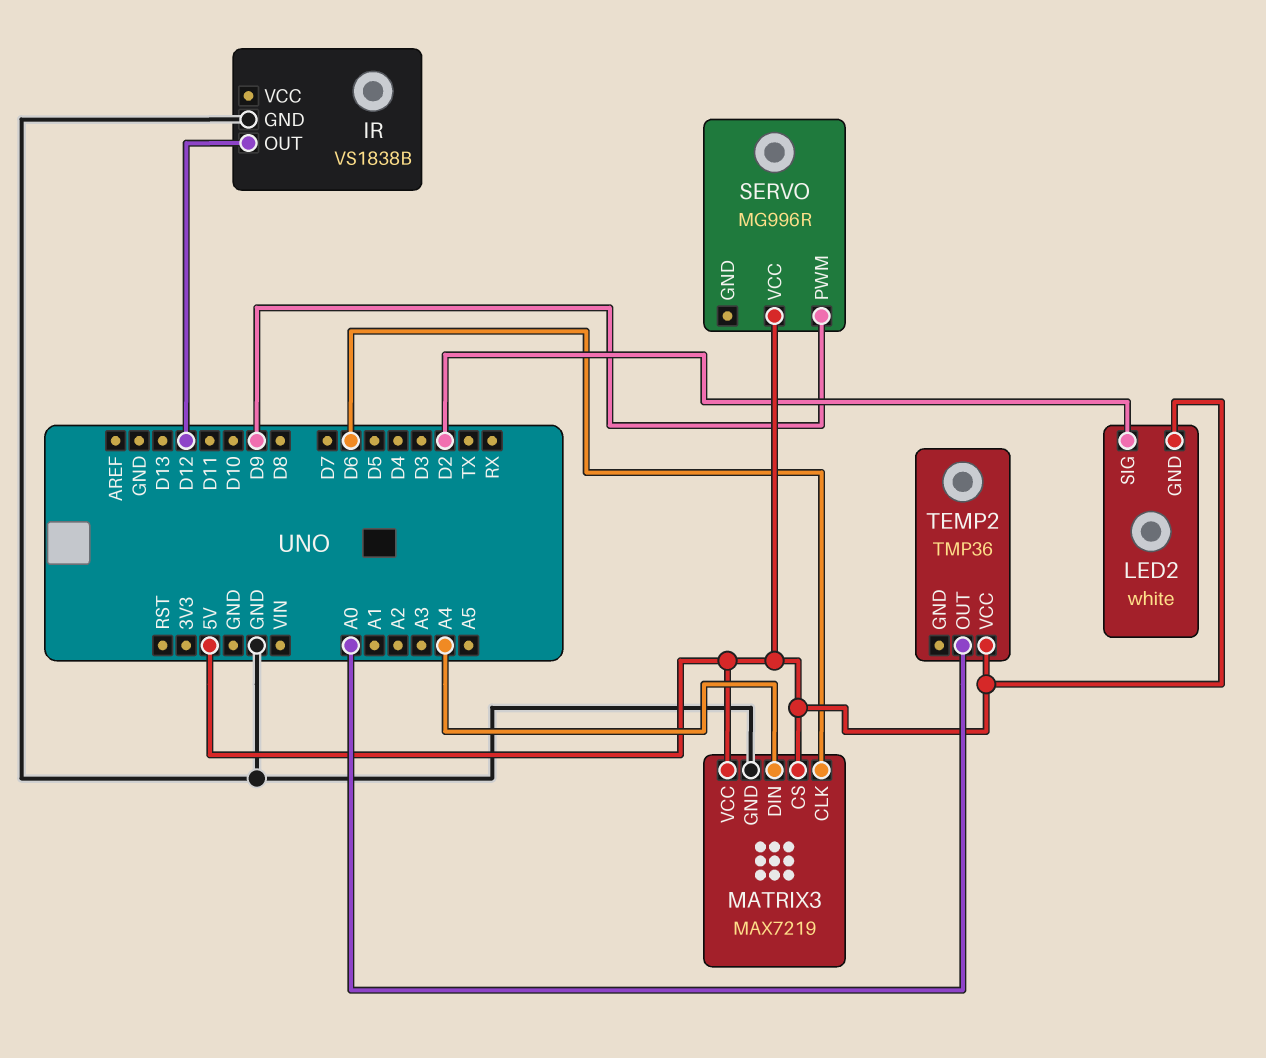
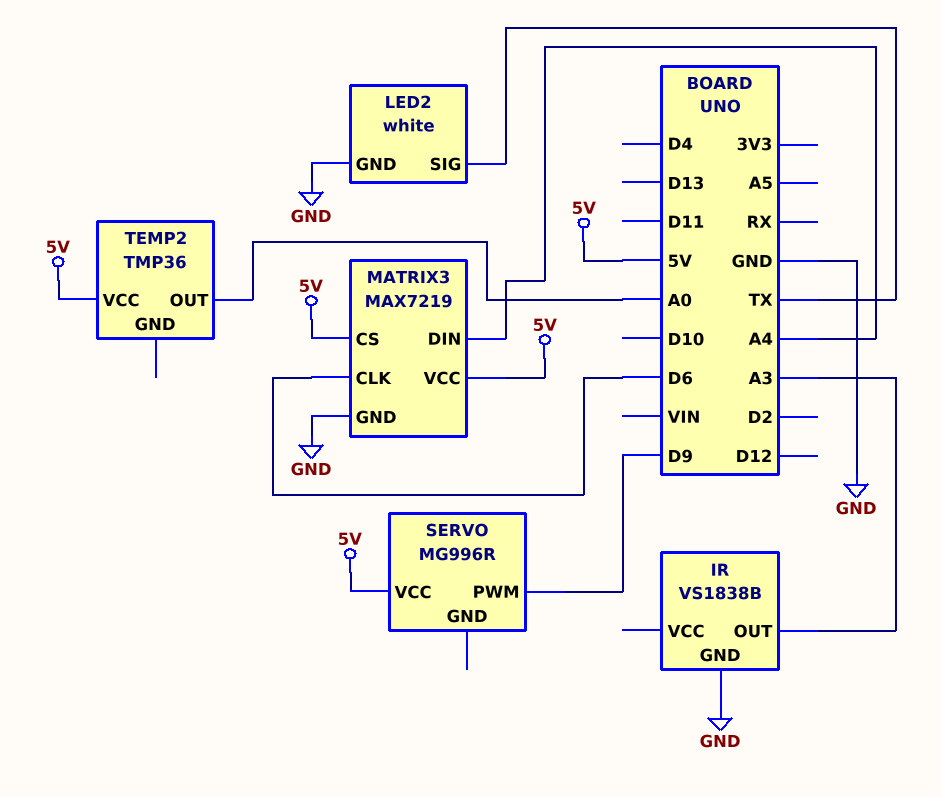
IR pin OUT: D12 -> A3
LED2 pin GND: 5V -> GND
LED2 pin SIG: D2 -> TX

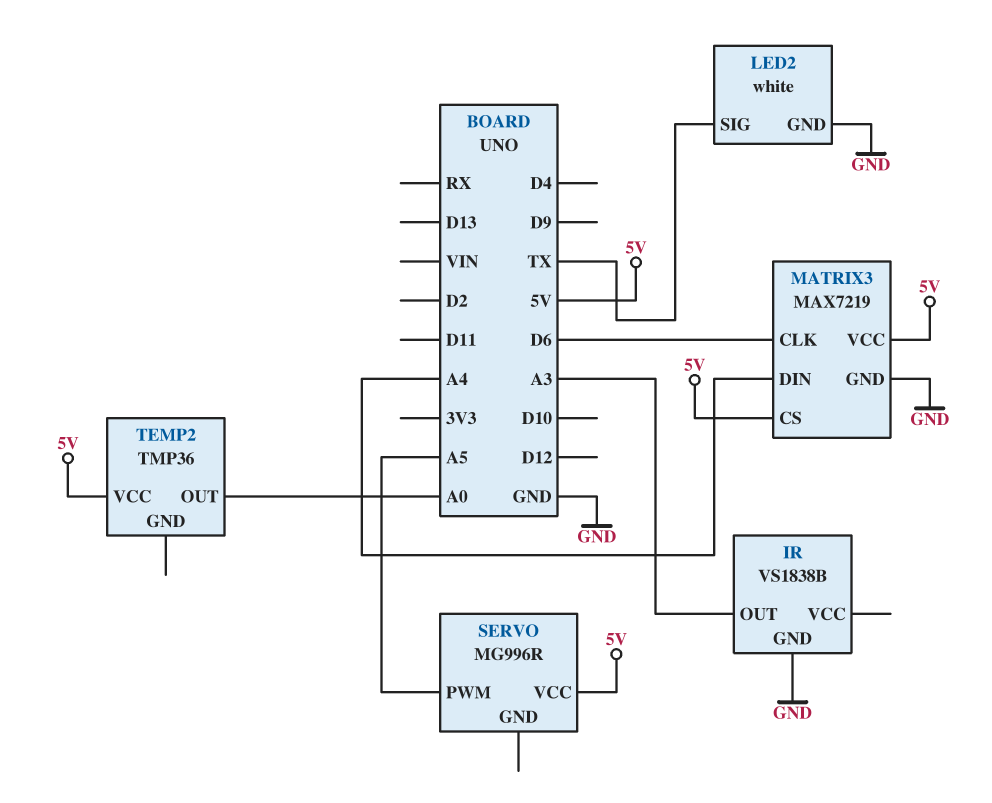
SERVO pin PWM: D9 -> A5

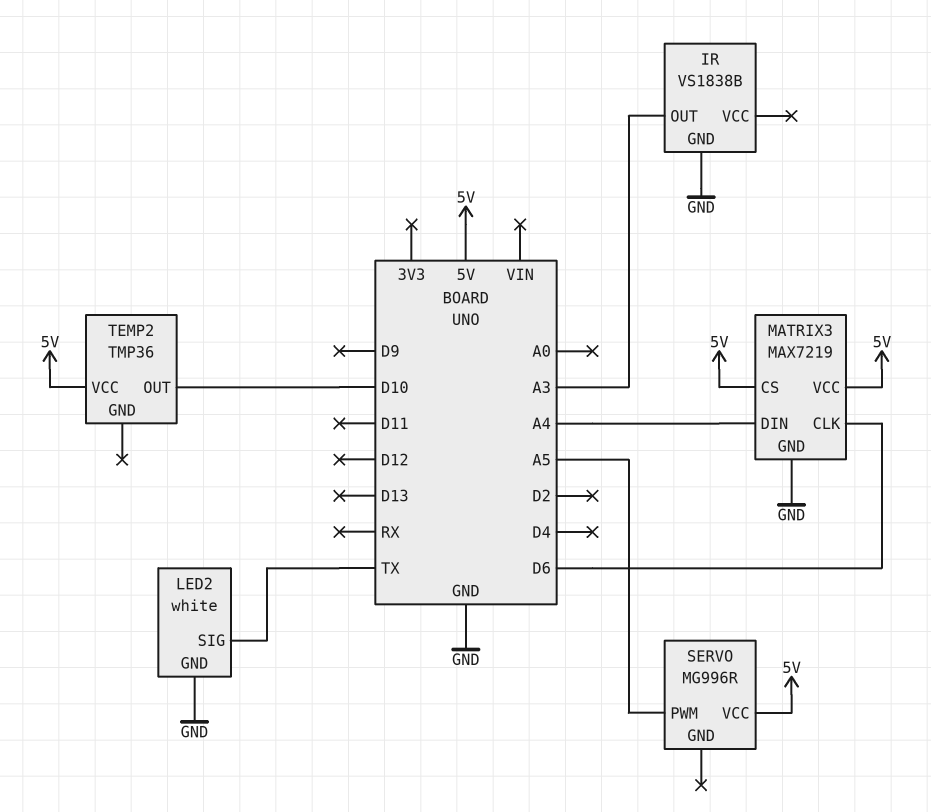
TEMP2 pin OUT: A0 -> D10

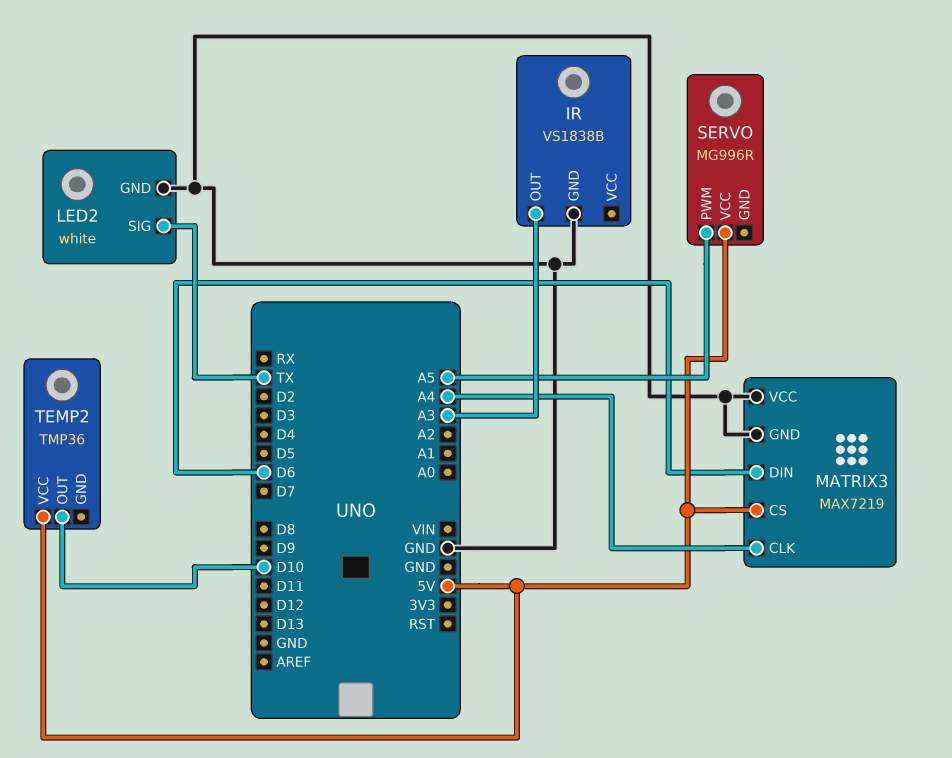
MATRIX3 pin CLK: D6 -> A4
MATRIX3 pin DIN: A4 -> D6
MATRIX3 pin VCC: 5V -> GND

